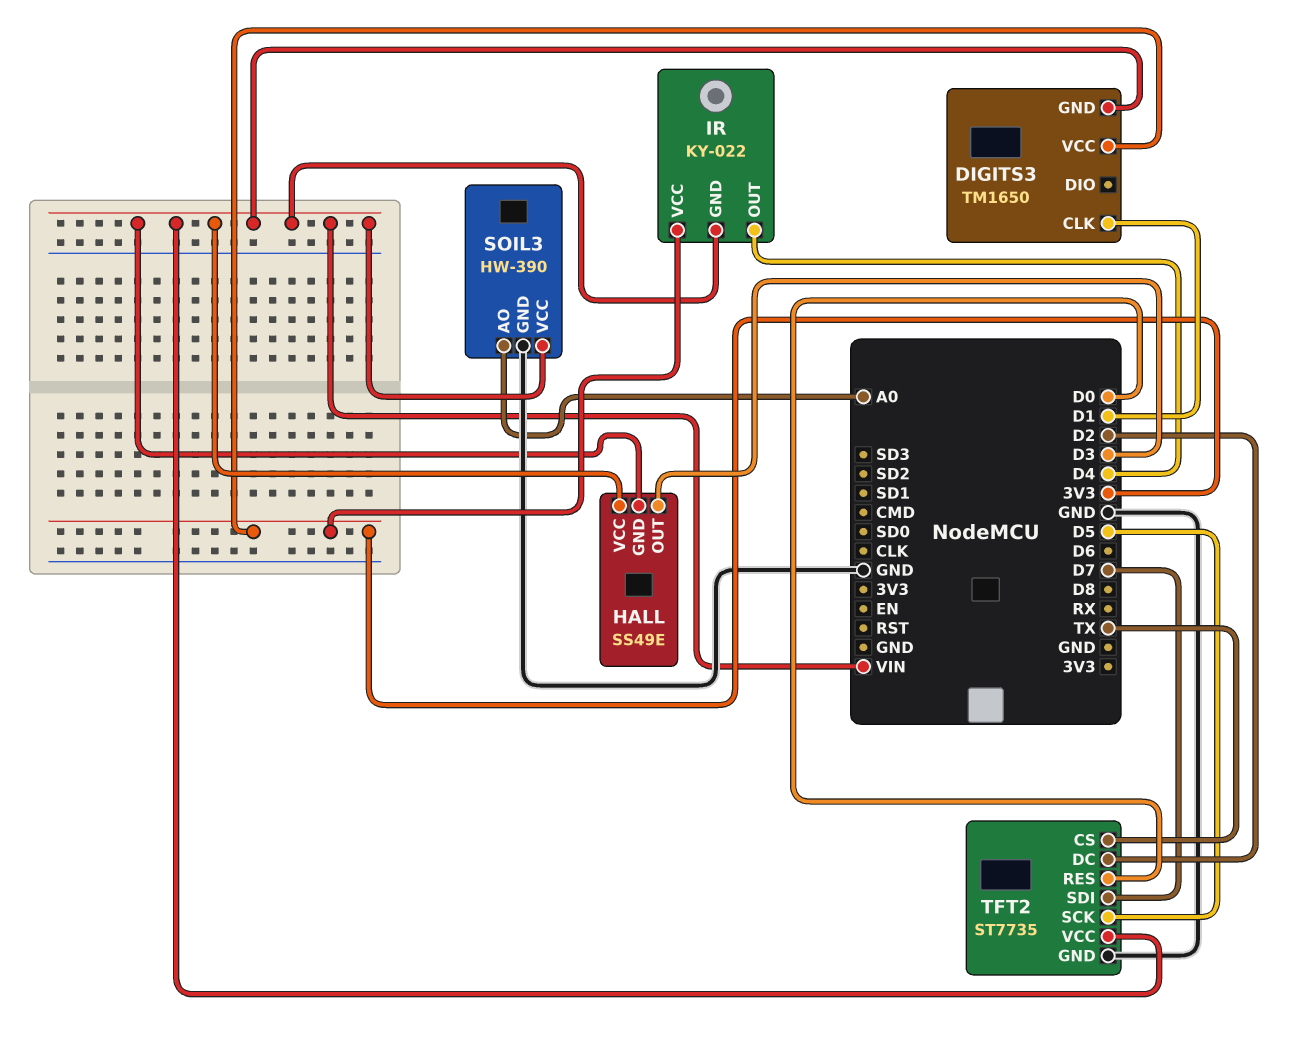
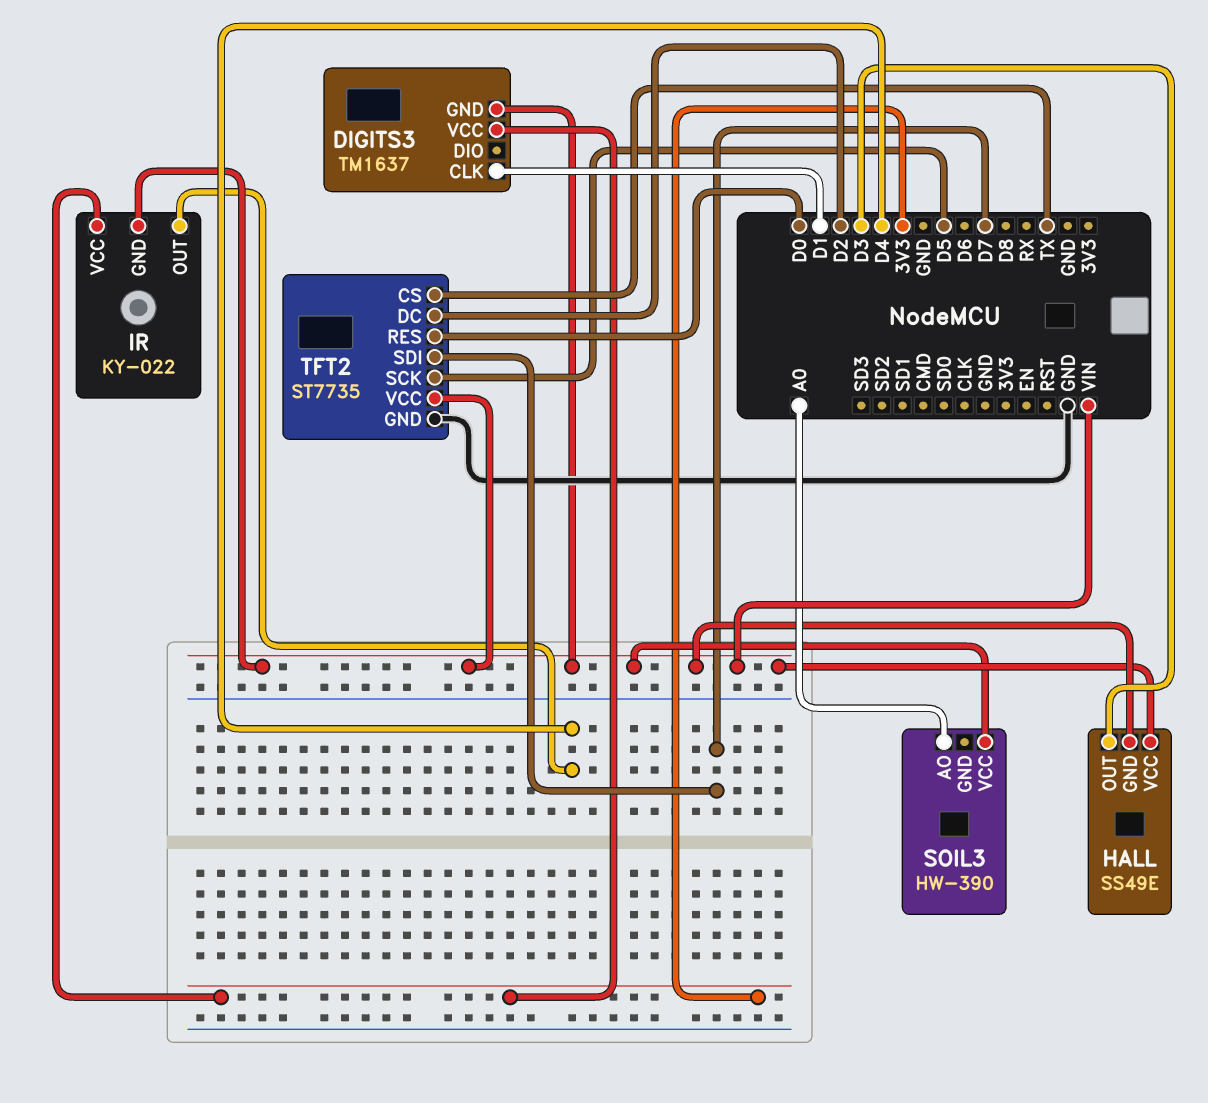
DIGITS3: TM1650 -> TM1637
SOIL3 pin GND: GND -> none

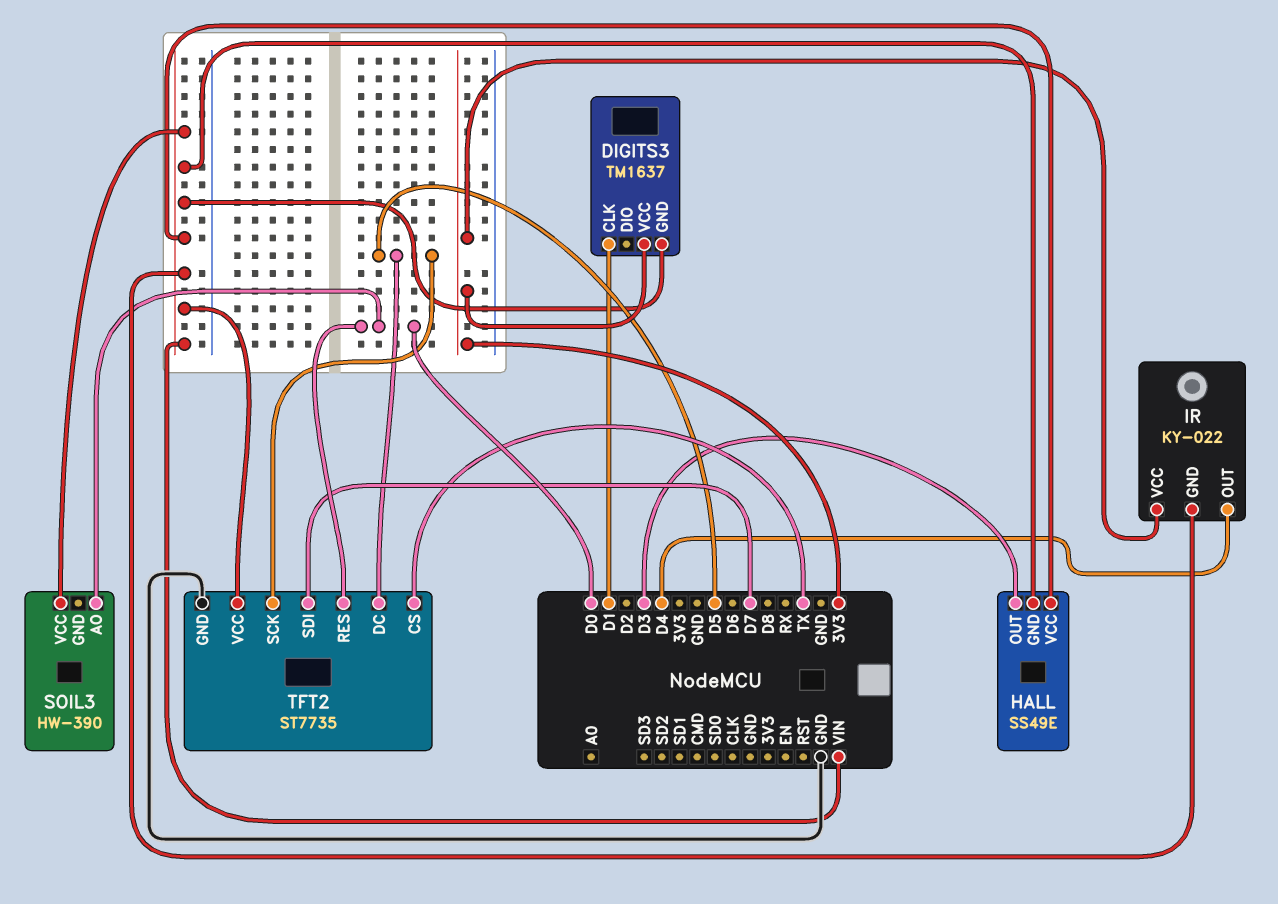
SOIL3 pin AO: A0 -> D0
TFT2 pin DC: D2 -> D5

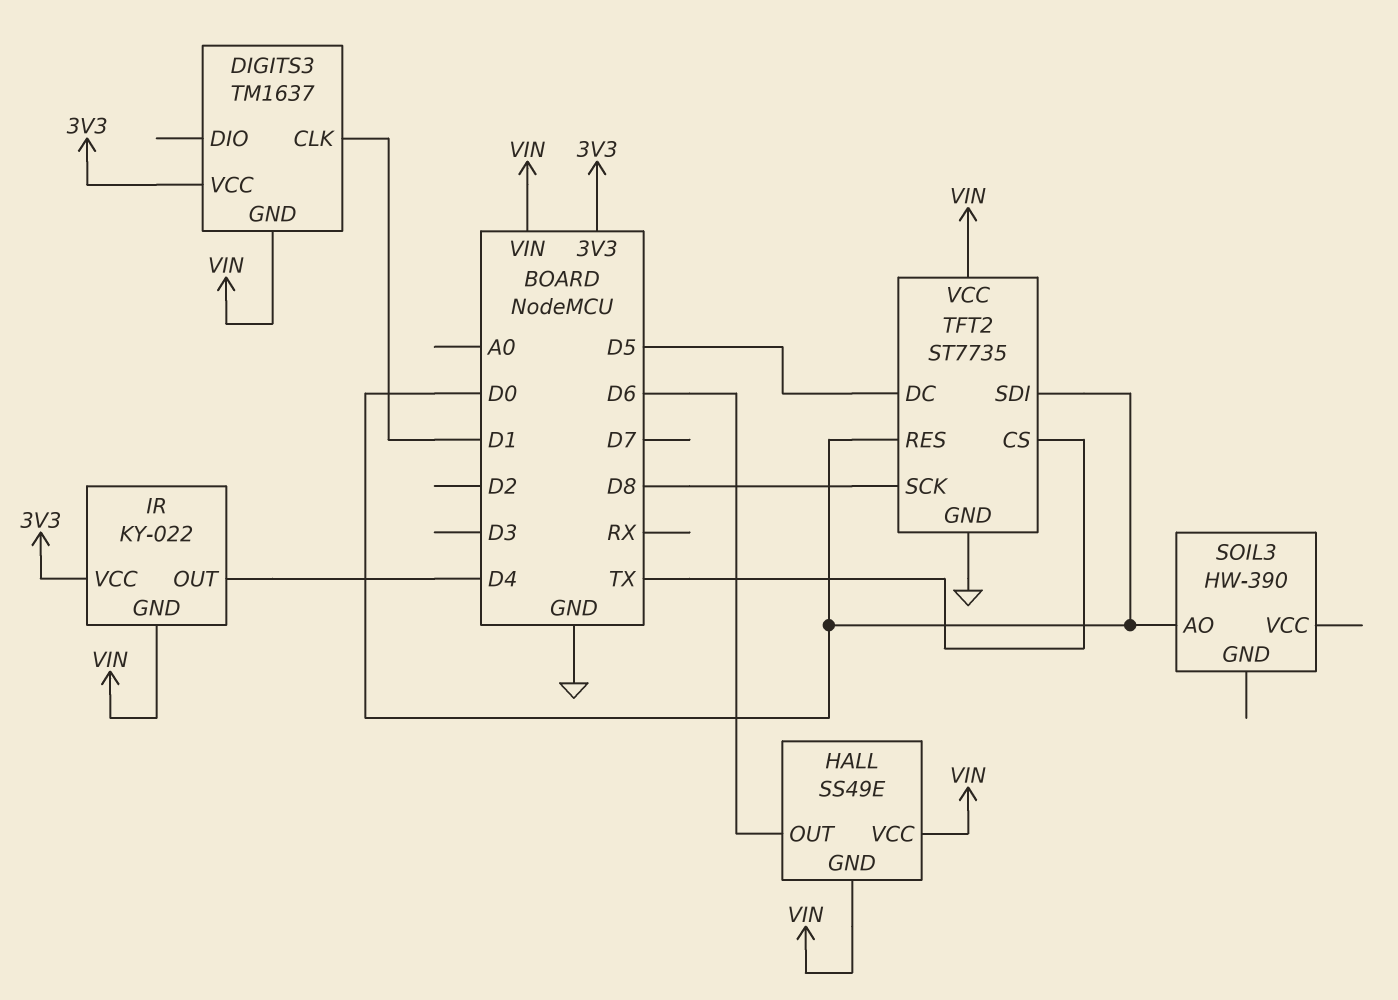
HALL pin OUT: D3 -> D6
SOIL3 pin VCC: VIN -> none
TFT2 pin SCK: D5 -> D8
TFT2 pin SDI: D7 -> D0

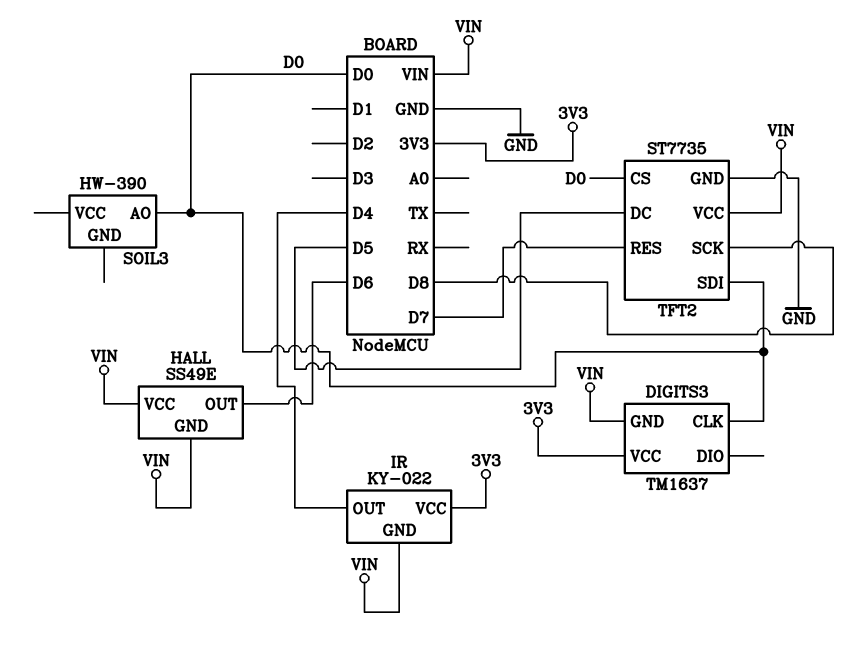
DIGITS3 pin CLK: D1 -> D0
TFT2 pin CS: TX -> D0
TFT2 pin RES: D0 -> D7

